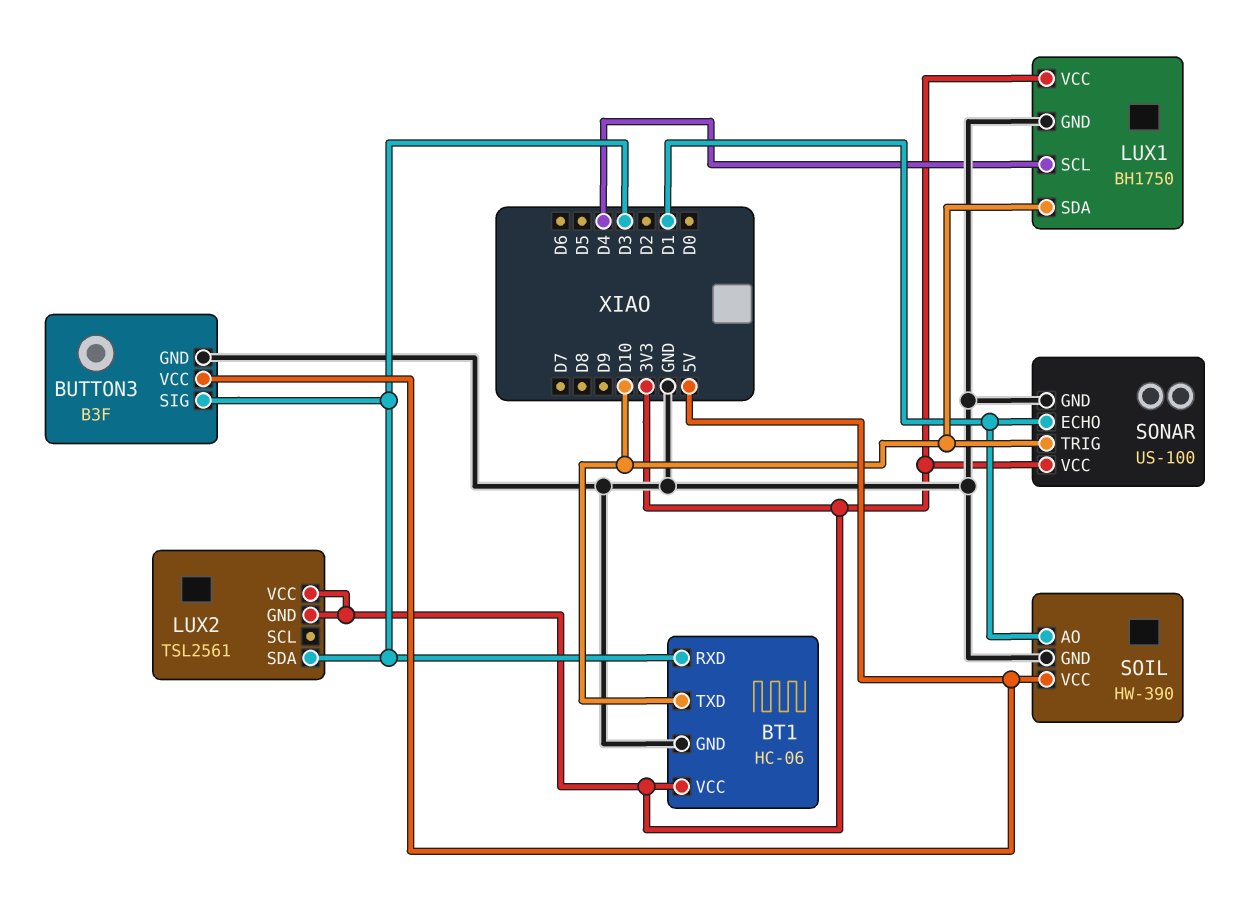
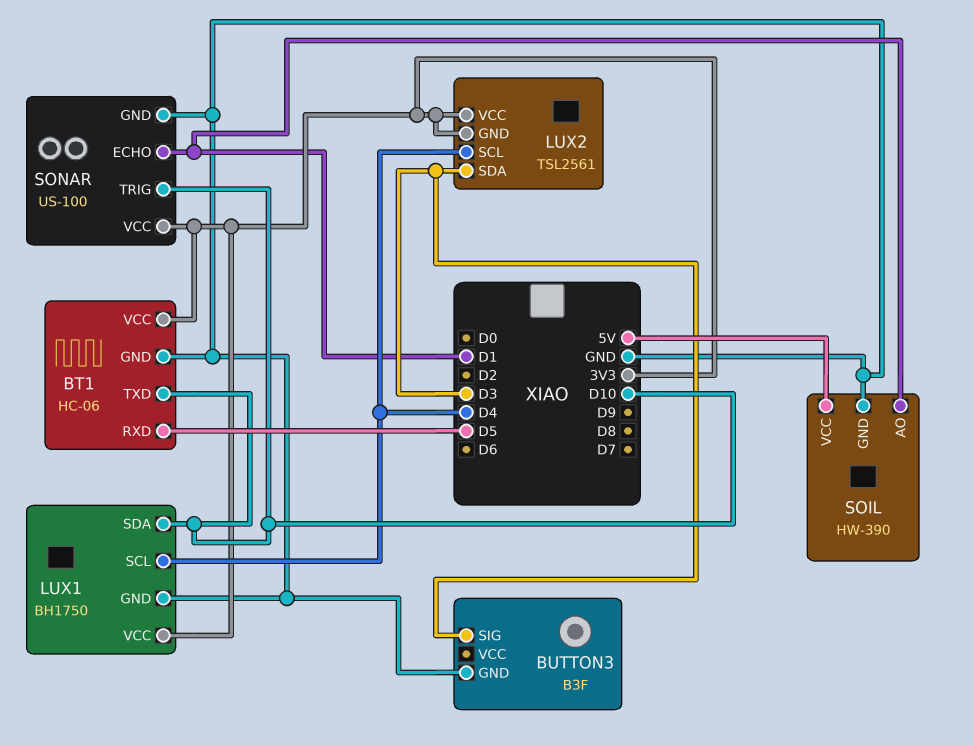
BT1 pin RXD: D3 -> D5
BUTTON3 pin VCC: 5V -> none
LUX2 pin SCL: none -> D4

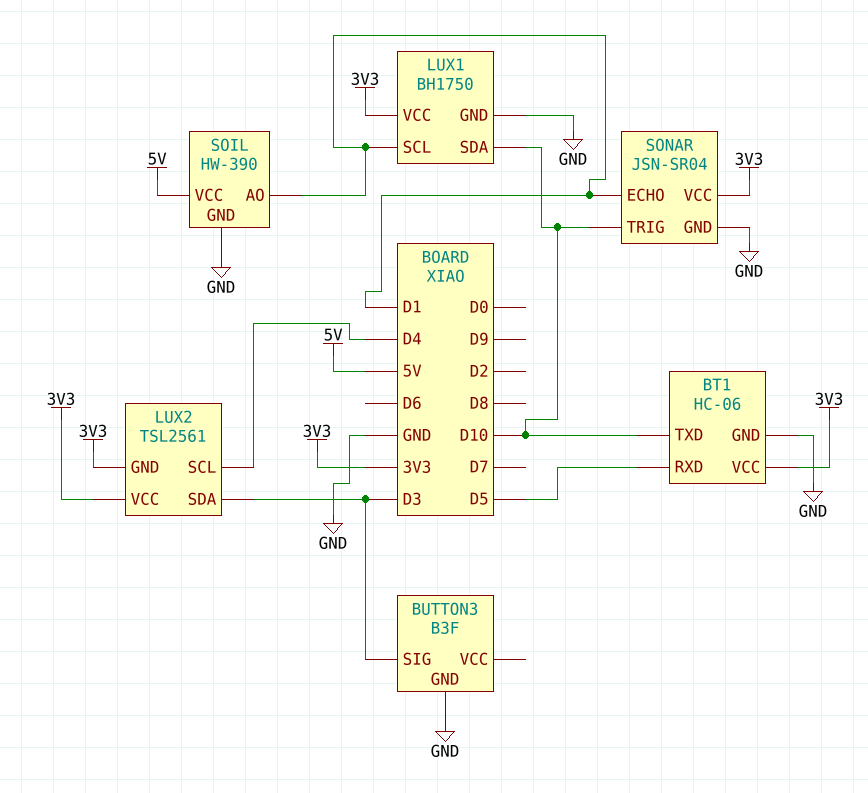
LUX1 pin SCL: D4 -> D1
SONAR: US-100 -> JSN-SR04

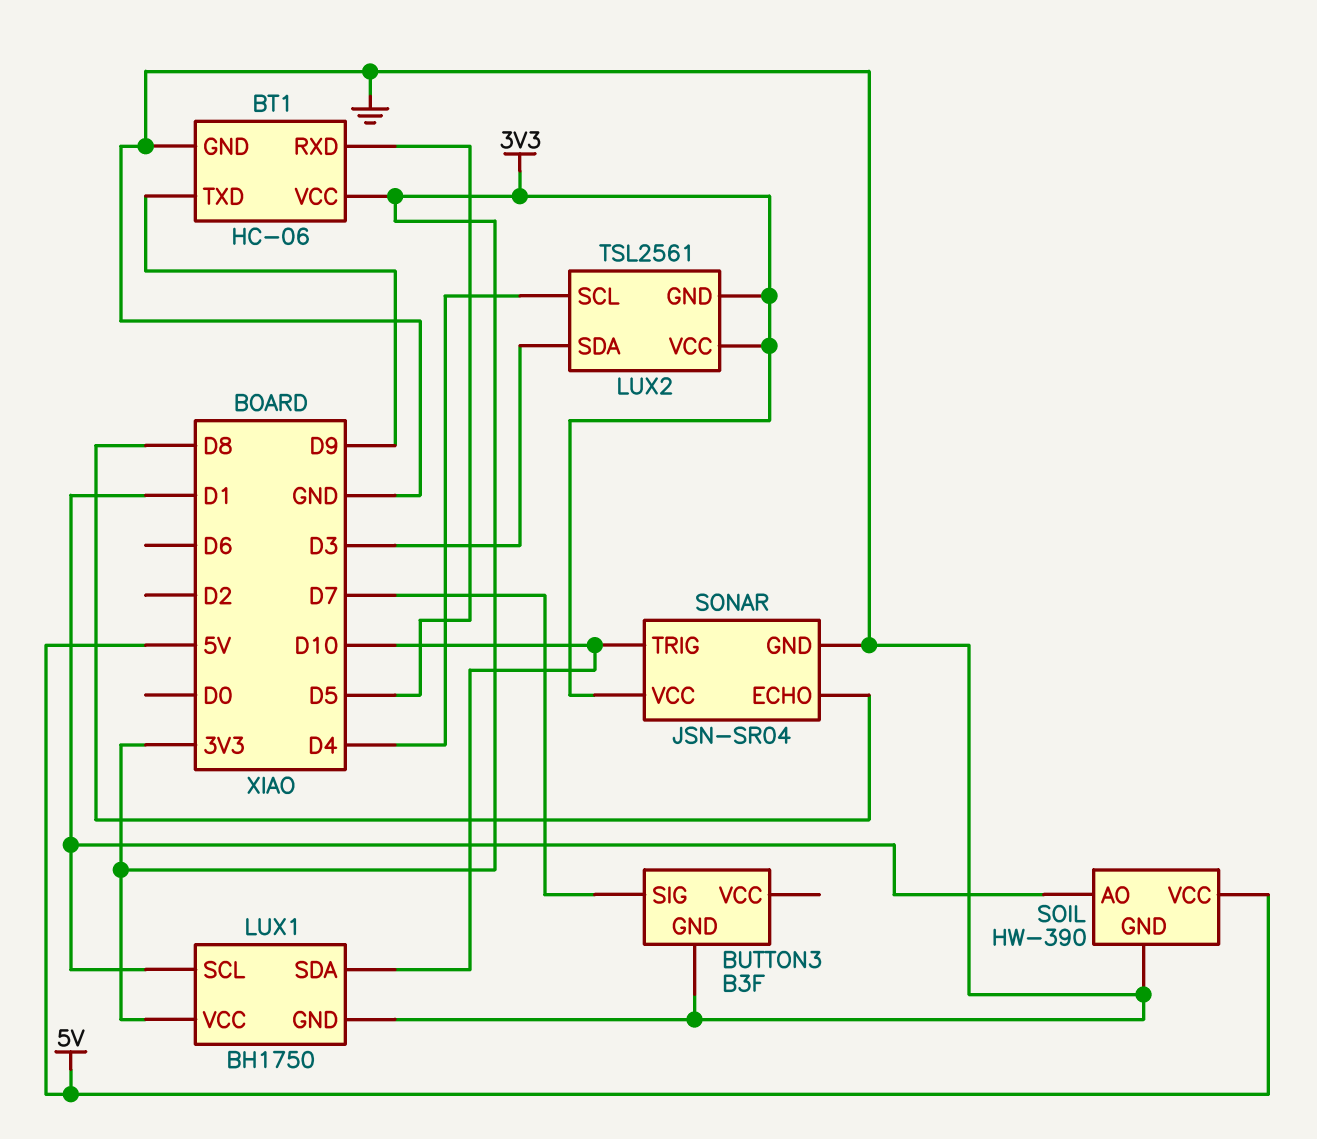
BT1 pin TXD: D10 -> D9
BUTTON3 pin SIG: D3 -> D7
SONAR pin ECHO: D1 -> D8

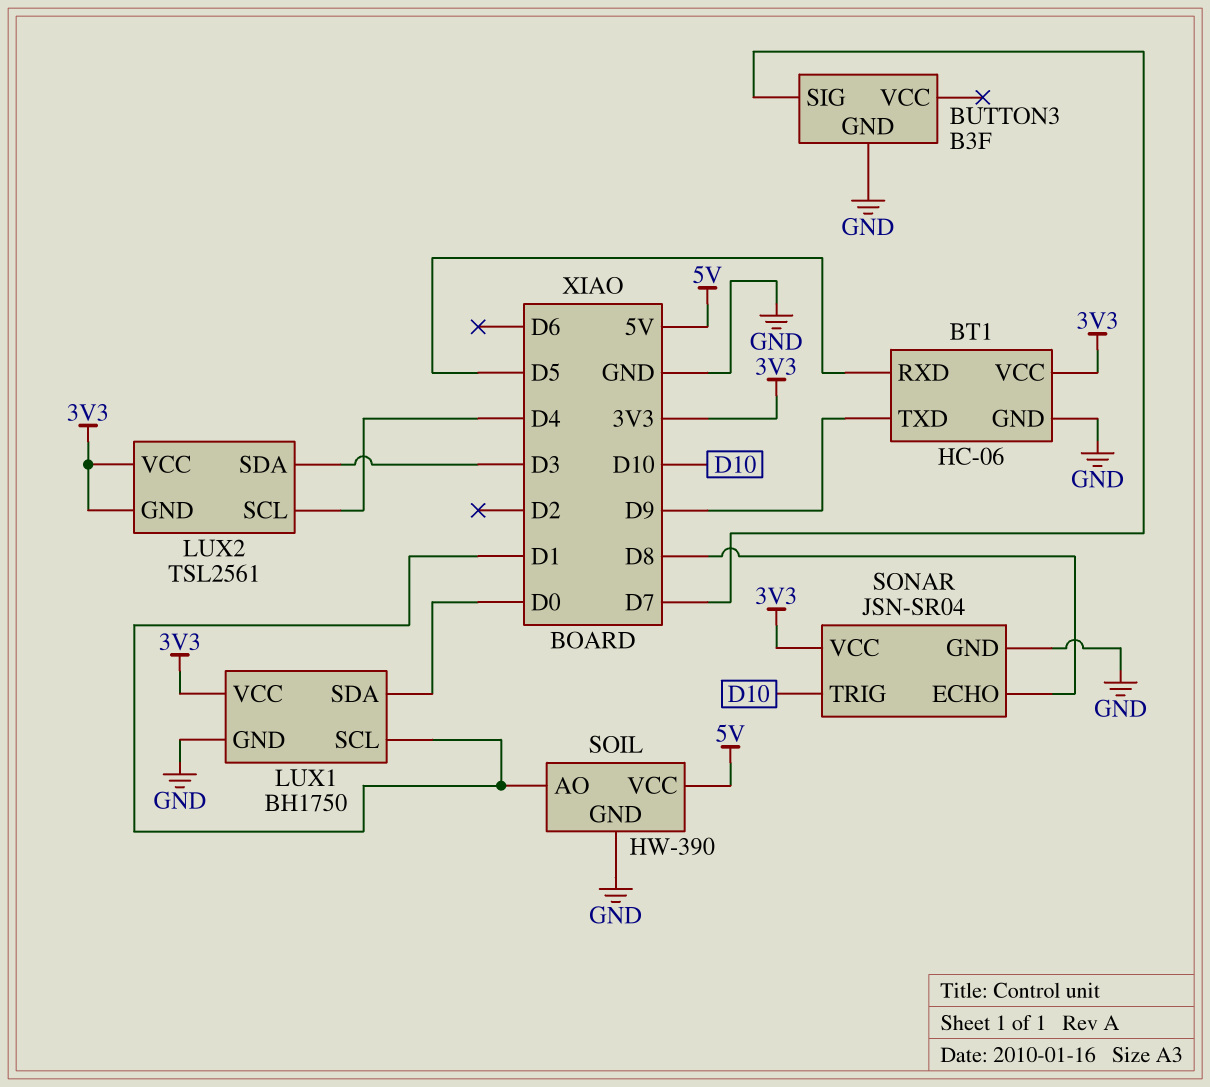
LUX1 pin SDA: D10 -> D0

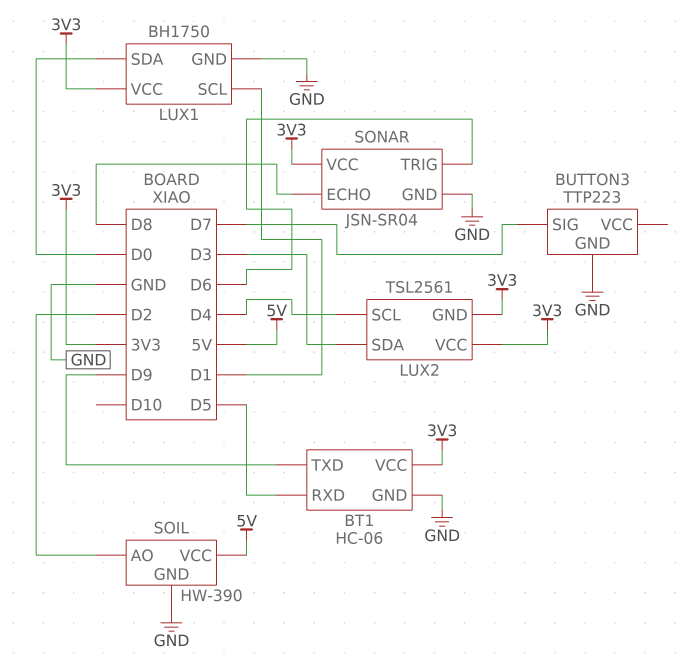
BUTTON3: B3F -> TTP223
SOIL pin AO: D1 -> D2
SONAR pin TRIG: D10 -> D6

